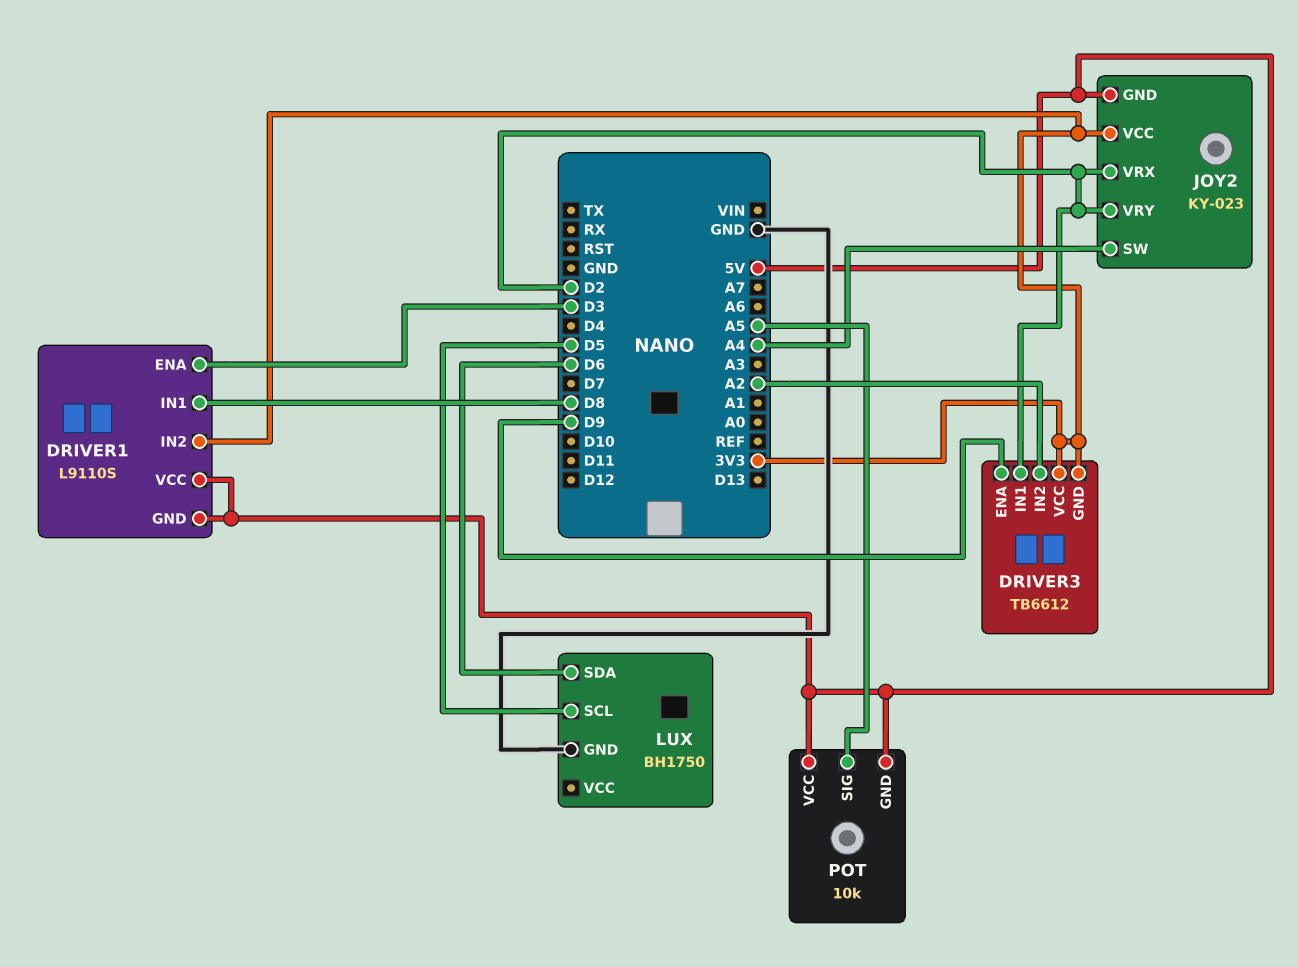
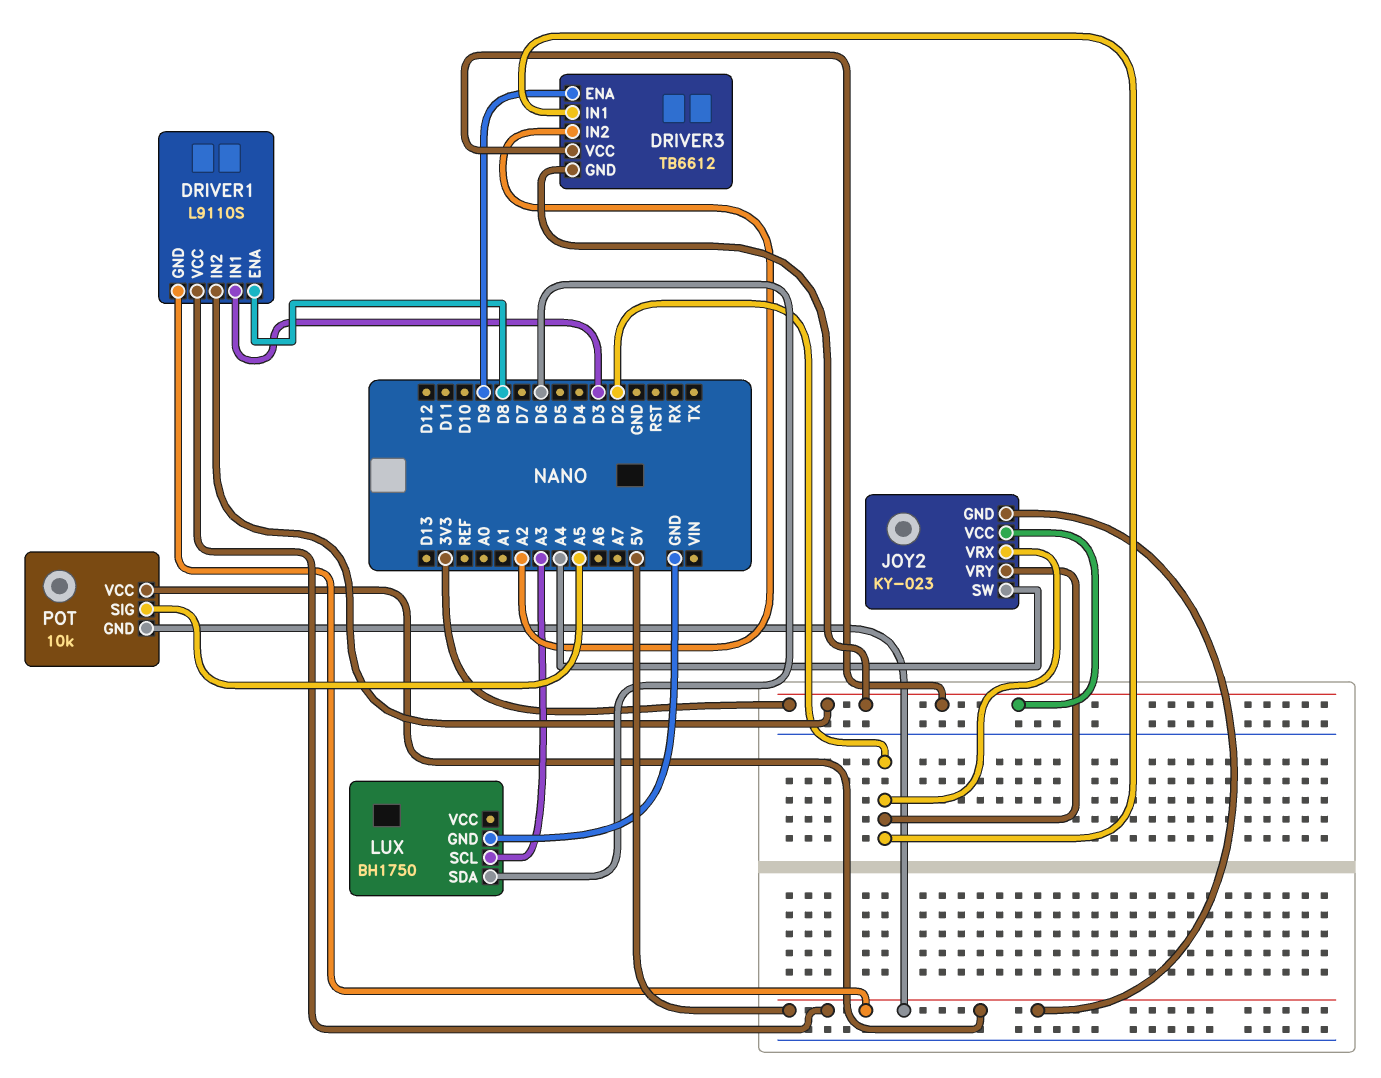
DRIVER1 pin ENA: D3 -> D8
DRIVER1 pin IN1: D8 -> D3
LUX pin SCL: D5 -> A3

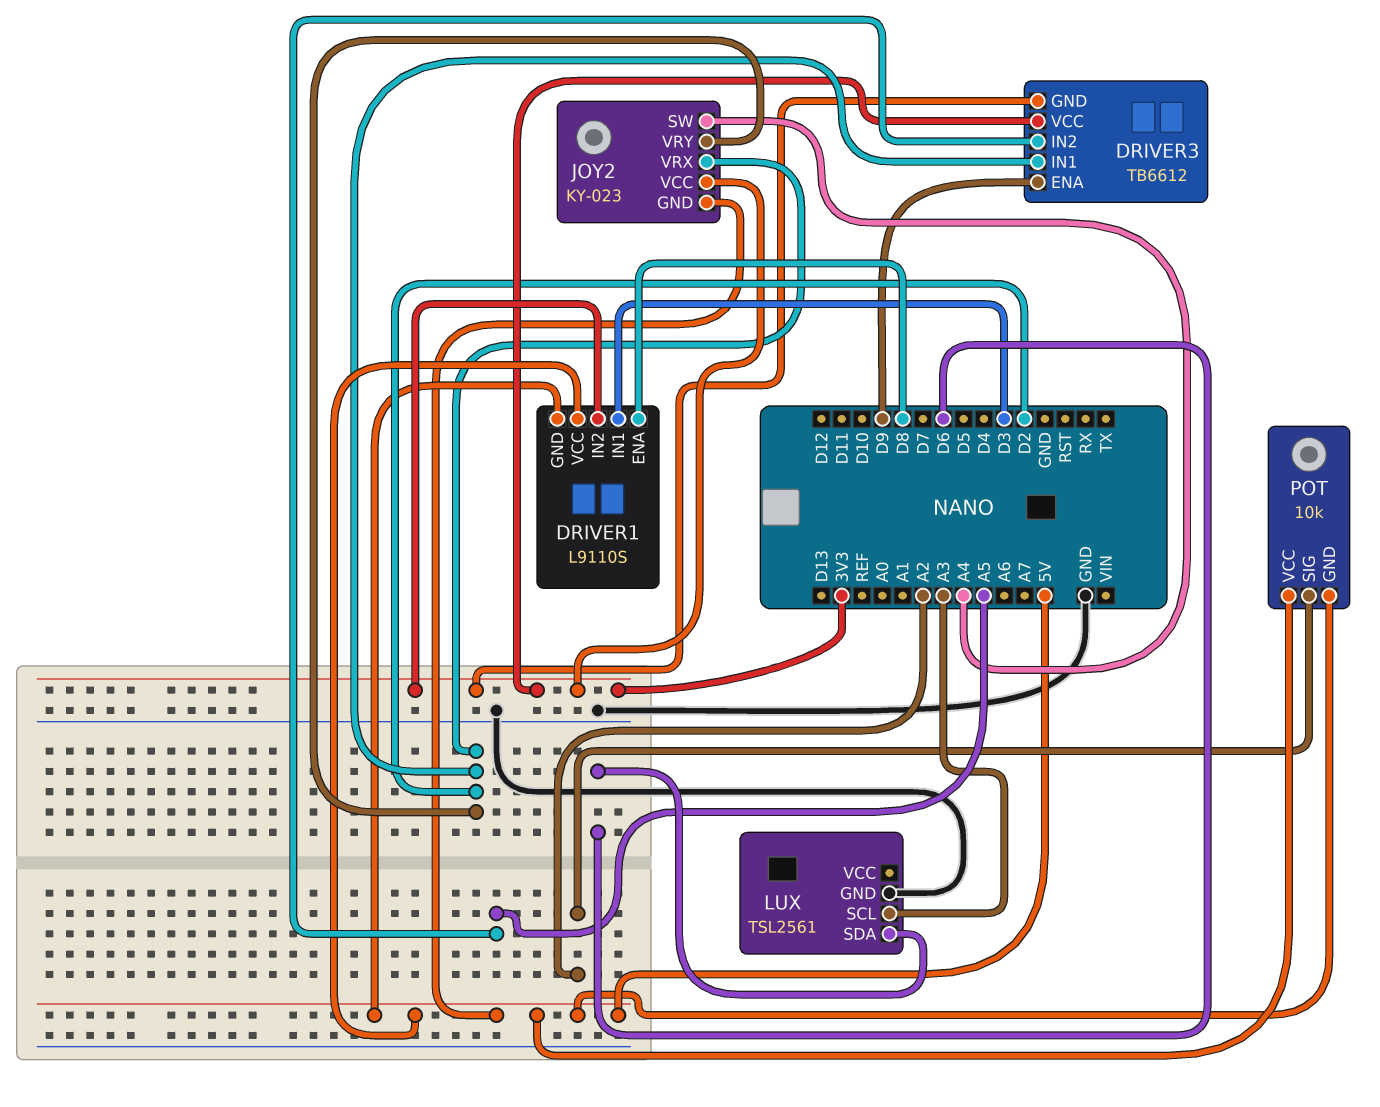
DRIVER3 pin IN2: A2 -> A5
LUX: BH1750 -> TSL2561
POT pin SIG: A5 -> A2

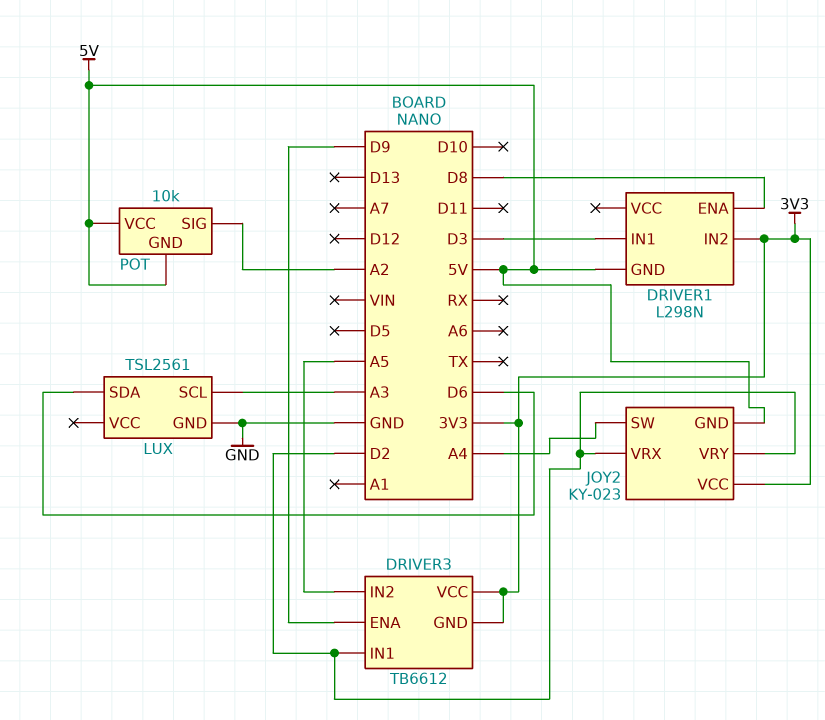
DRIVER1: L9110S -> L298N
DRIVER1 pin VCC: 5V -> none

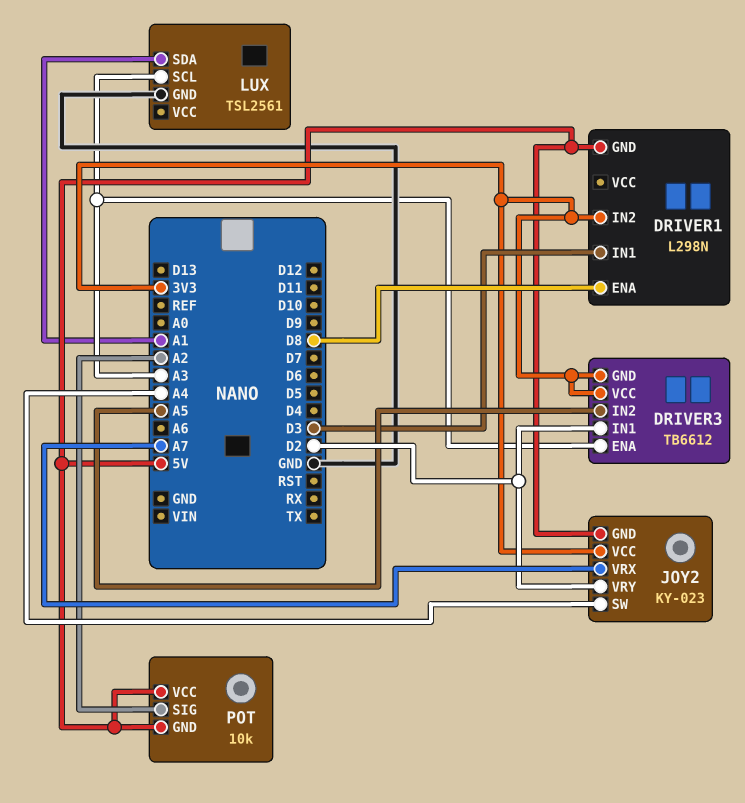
DRIVER3 pin ENA: D9 -> A3
JOY2 pin VRX: D2 -> A7
LUX pin SDA: D6 -> A1

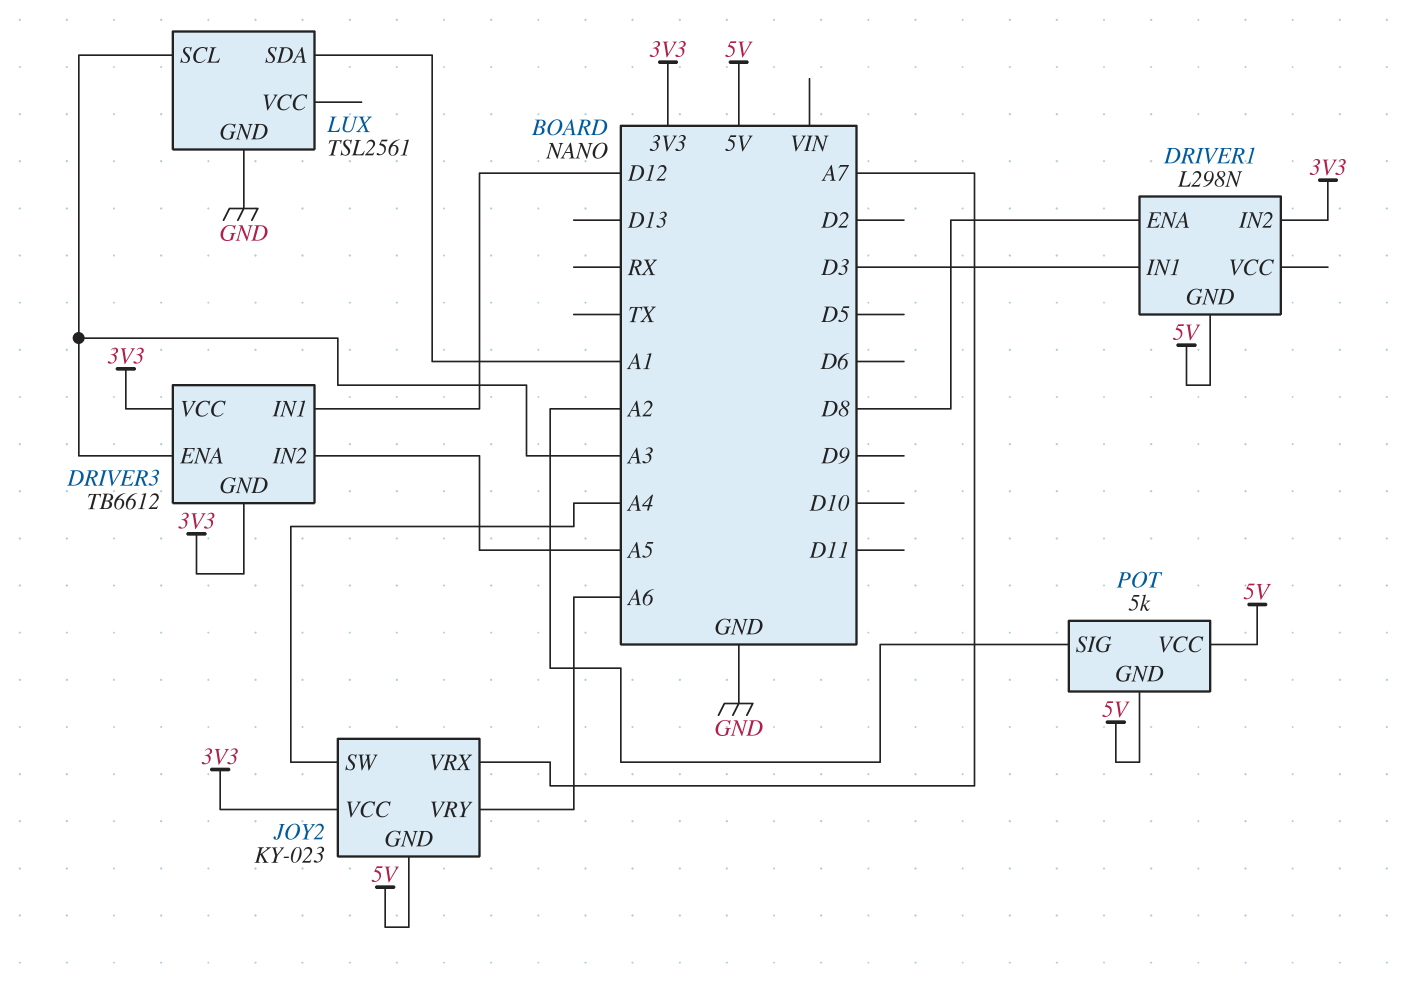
DRIVER3 pin IN1: D2 -> D12
JOY2 pin VRY: D2 -> A6
POT: 10k -> 5k

